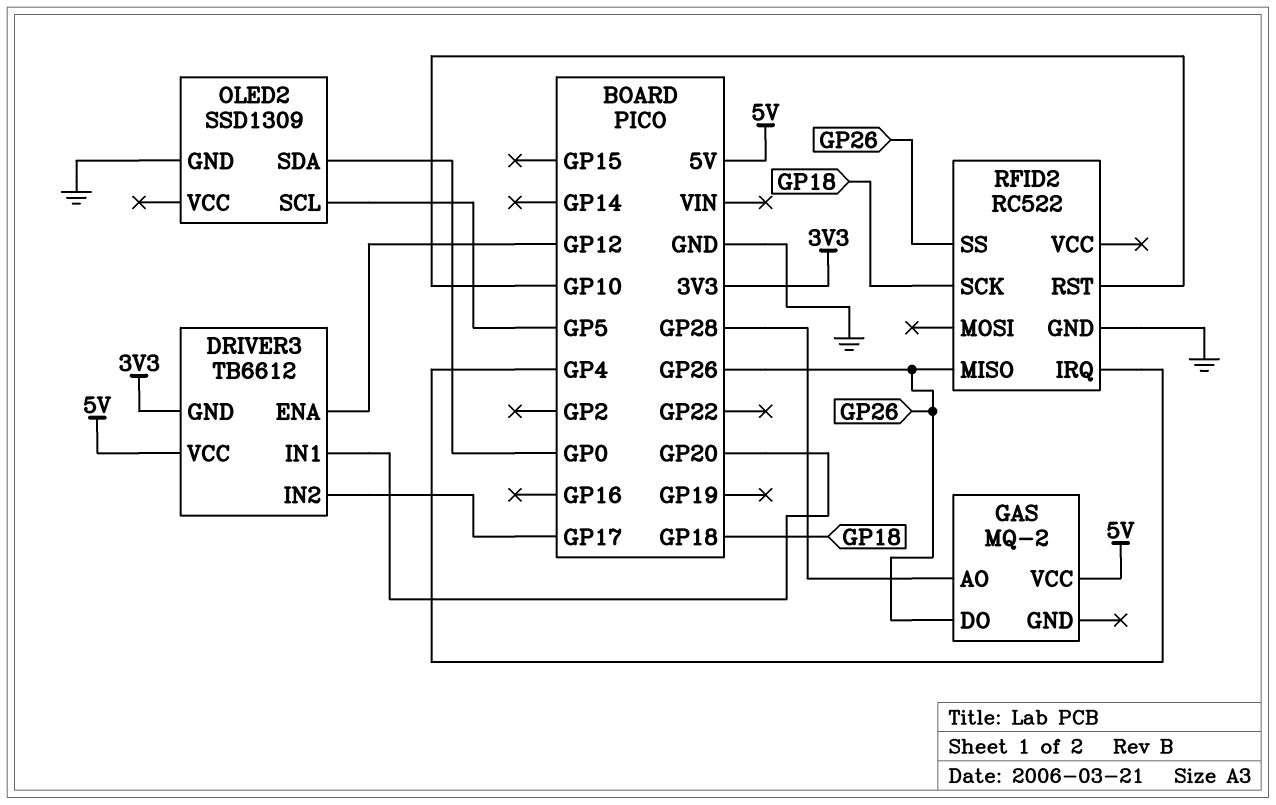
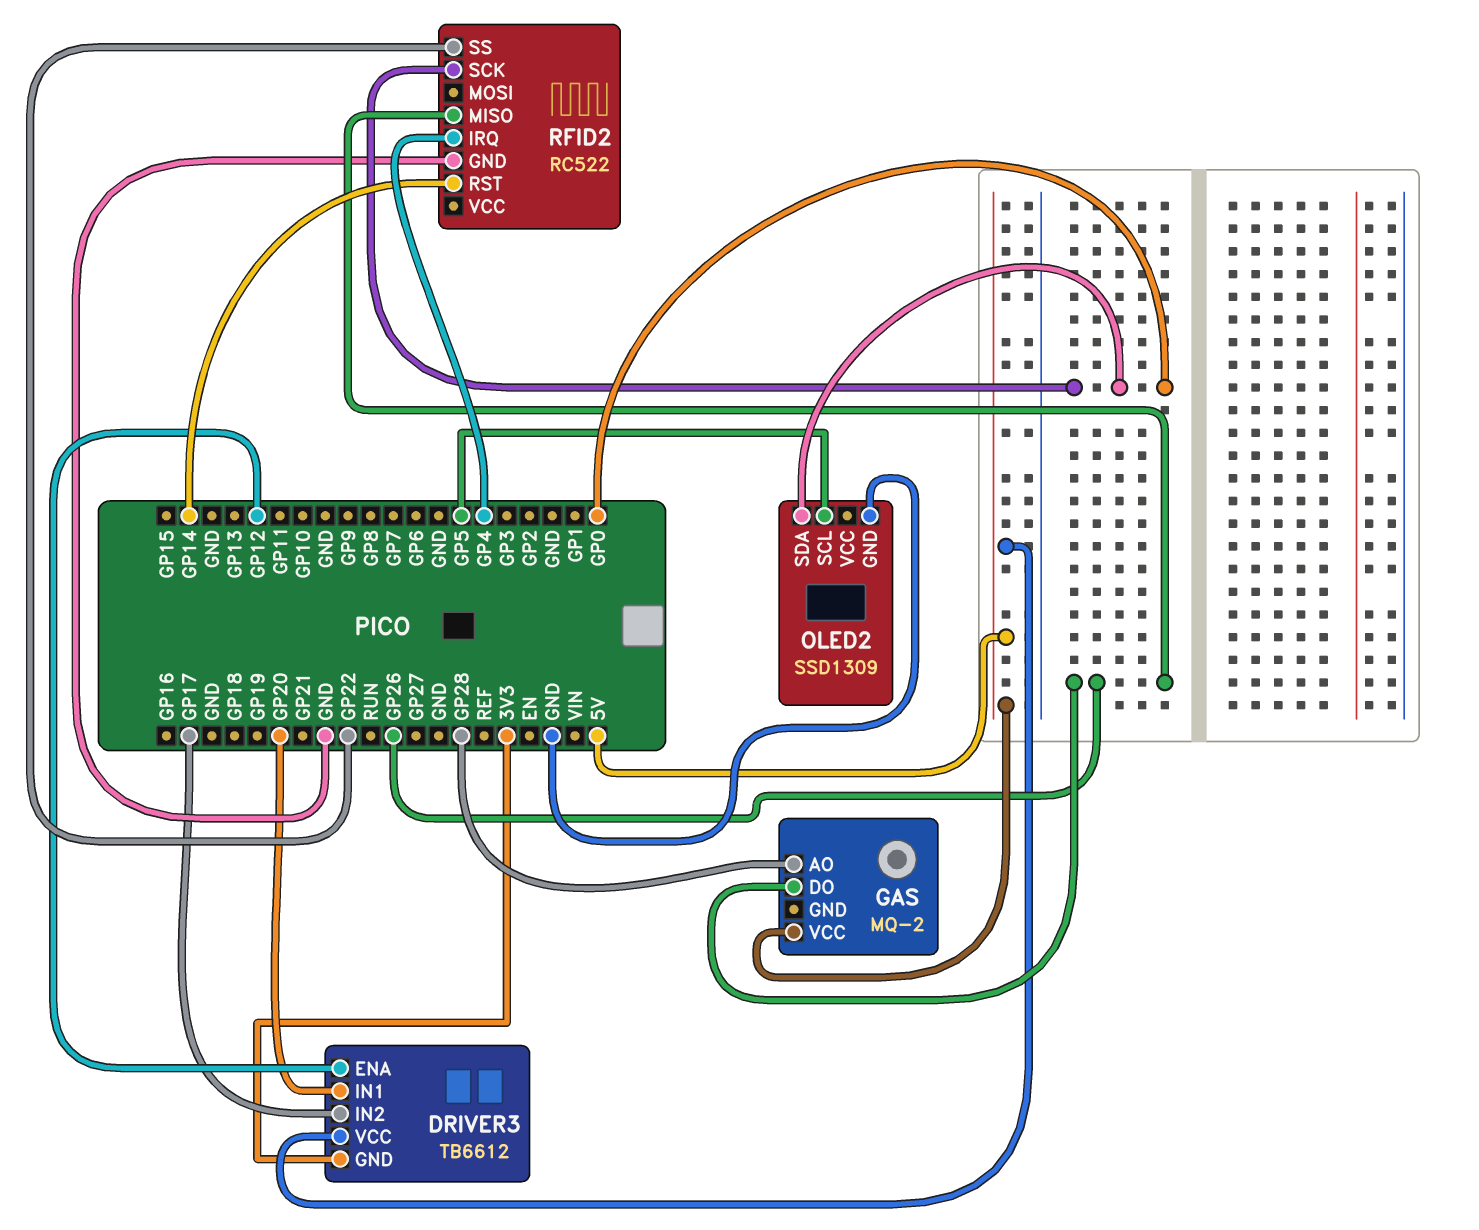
RFID2 pin RST: GP10 -> GP14
RFID2 pin SCK: GP18 -> GP0
RFID2 pin SS: GP26 -> GP22

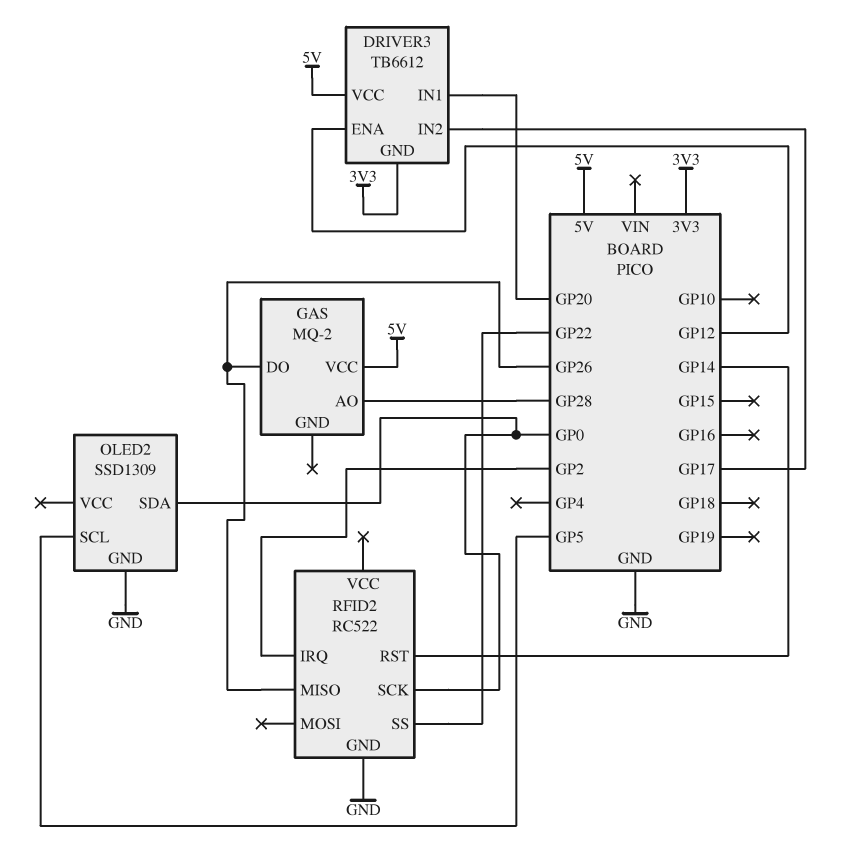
RFID2 pin IRQ: GP4 -> GP2

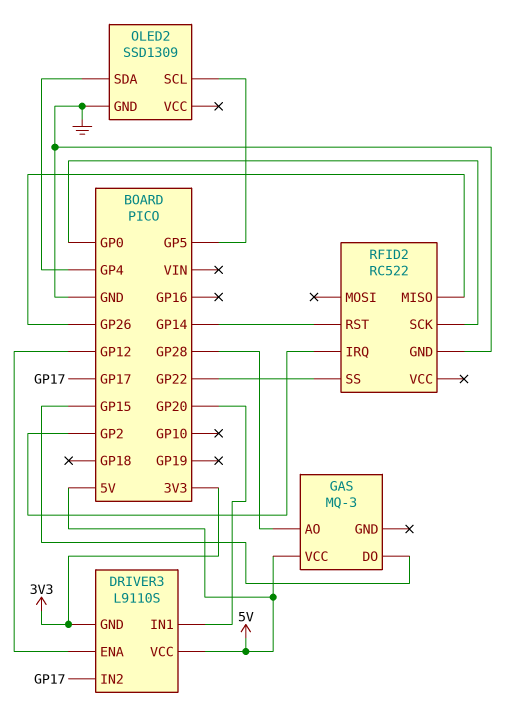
DRIVER3: TB6612 -> L9110S
GAS: MQ-2 -> MQ-3
GAS pin DO: GP26 -> GP15
OLED2 pin SDA: GP0 -> GP4

